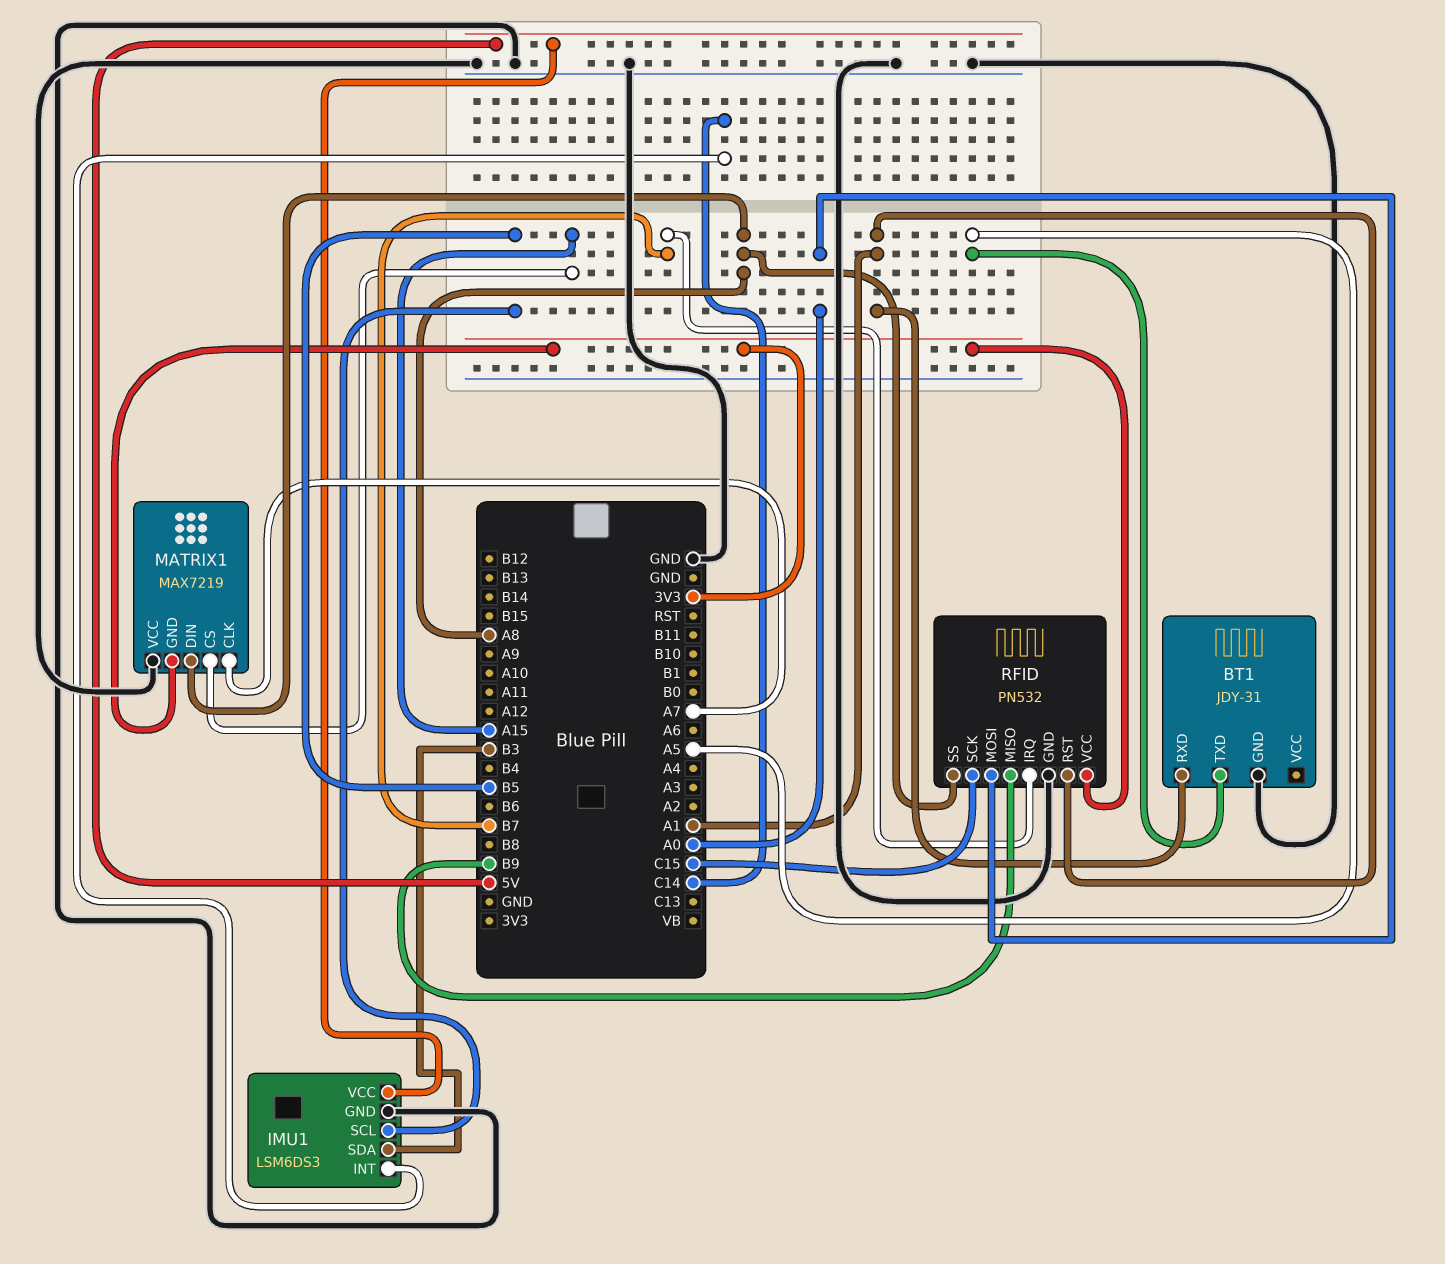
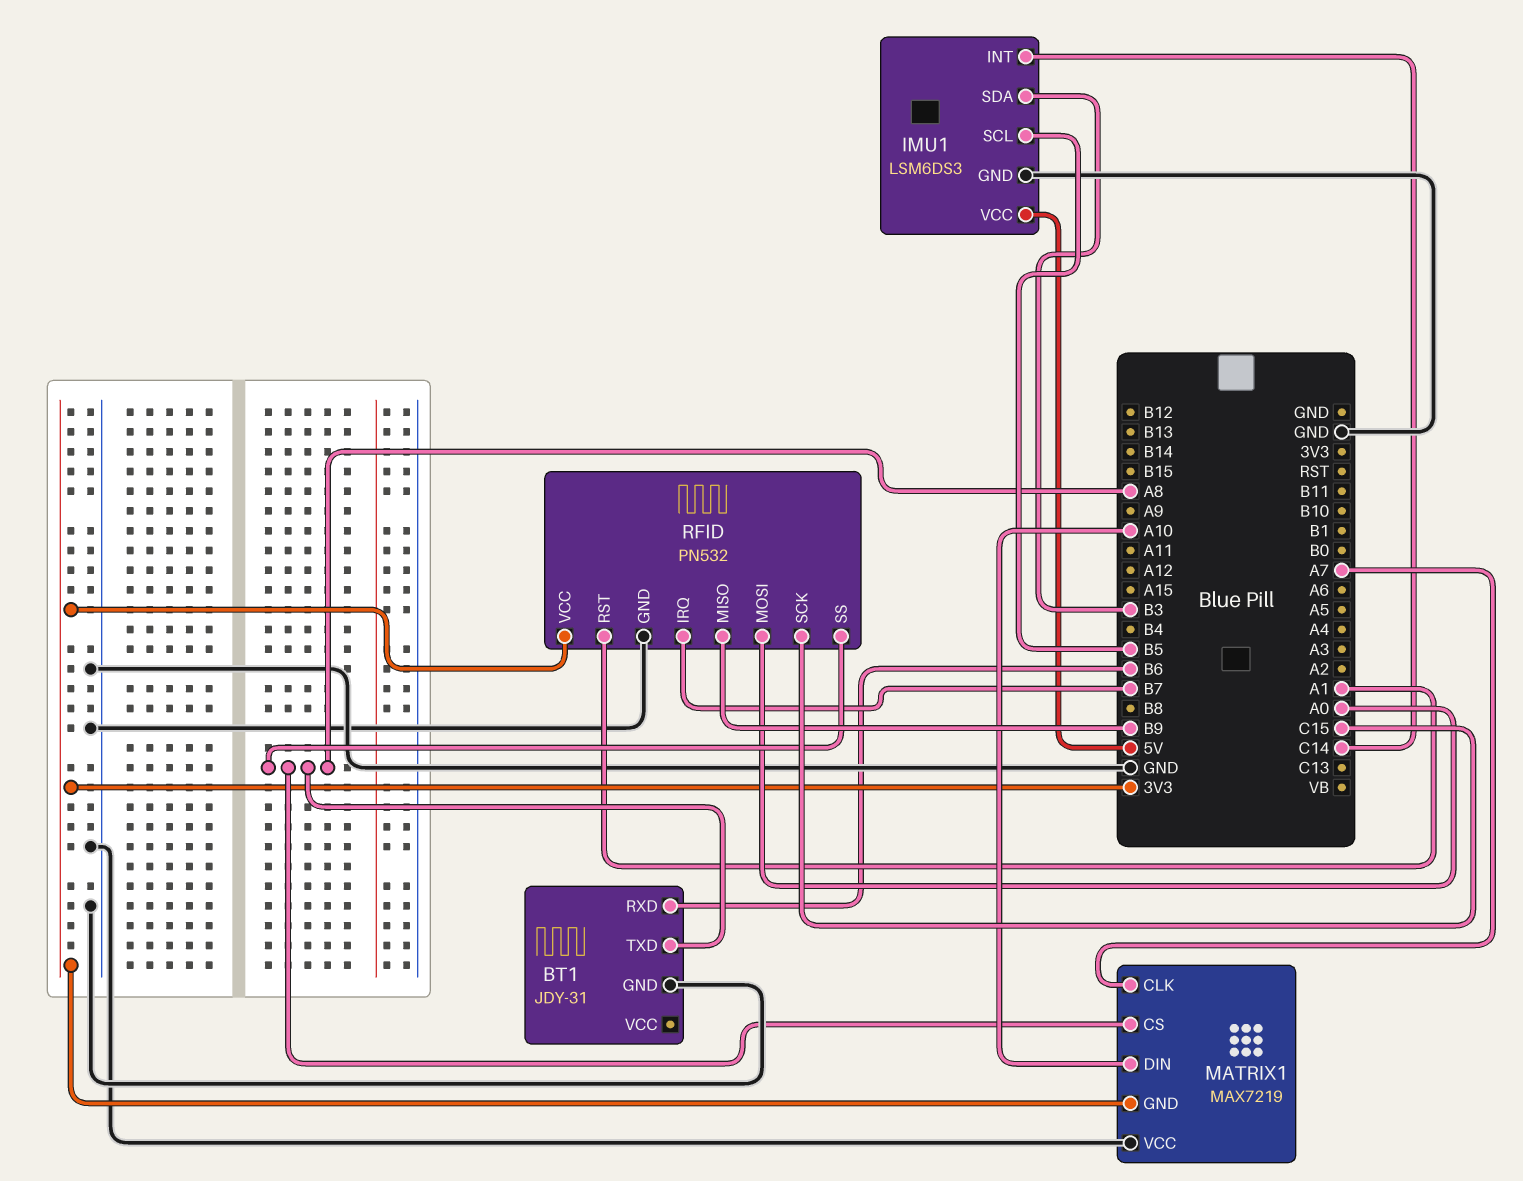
BT1 pin RXD: A1 -> B6
BT1 pin TXD: A5 -> A8
MATRIX1 pin CS: A15 -> A8
MATRIX1 pin DIN: A8 -> A10

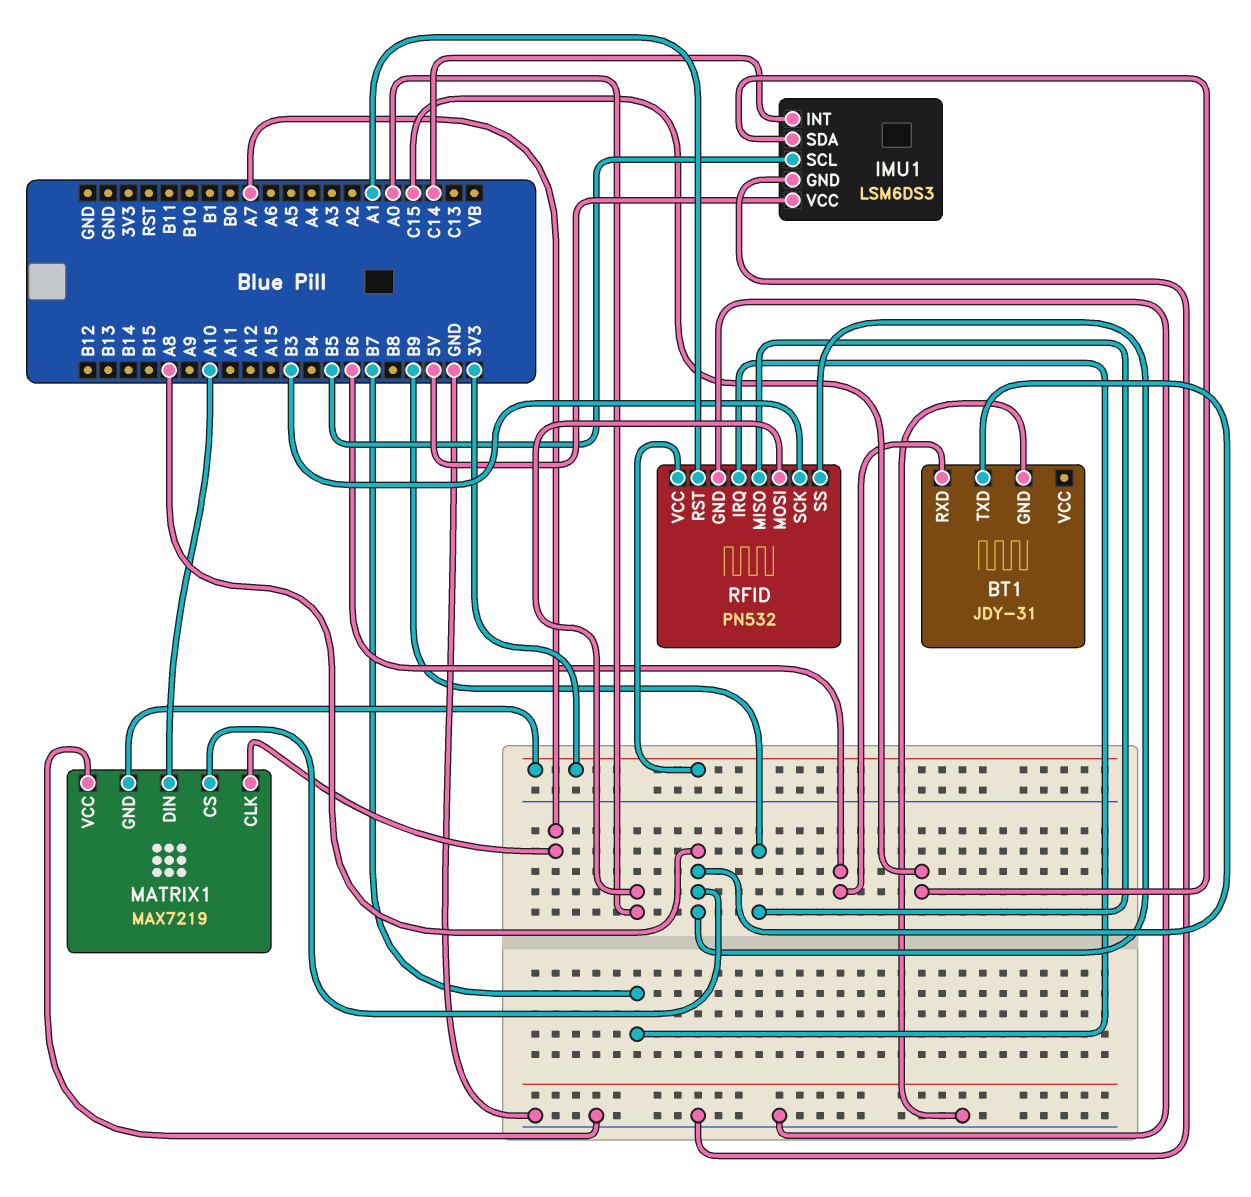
IMU1 pin SDA: B3 -> C15
RFID pin SCK: C15 -> B3

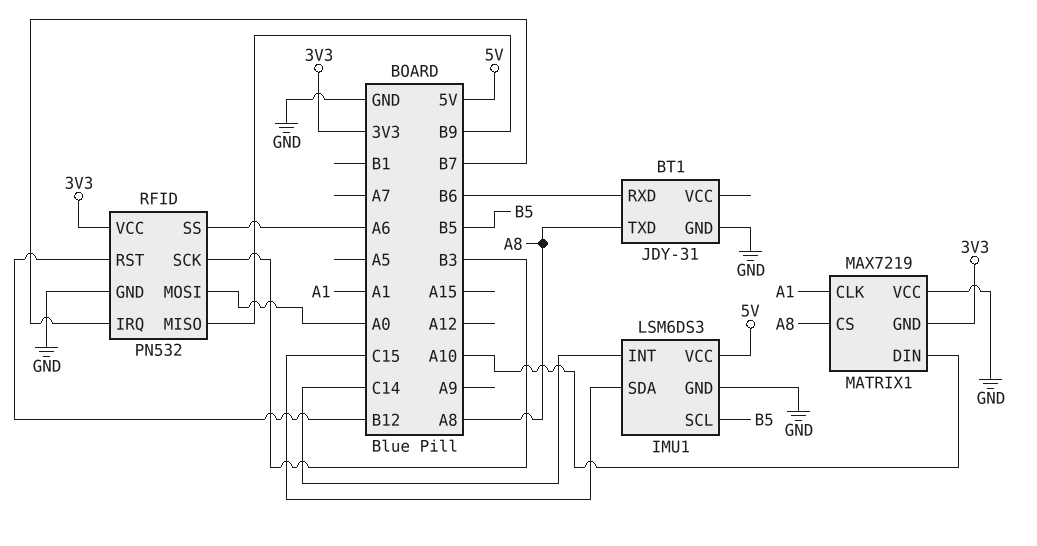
MATRIX1 pin CLK: A7 -> A1
RFID pin RST: A1 -> B12
RFID pin SS: A8 -> A6

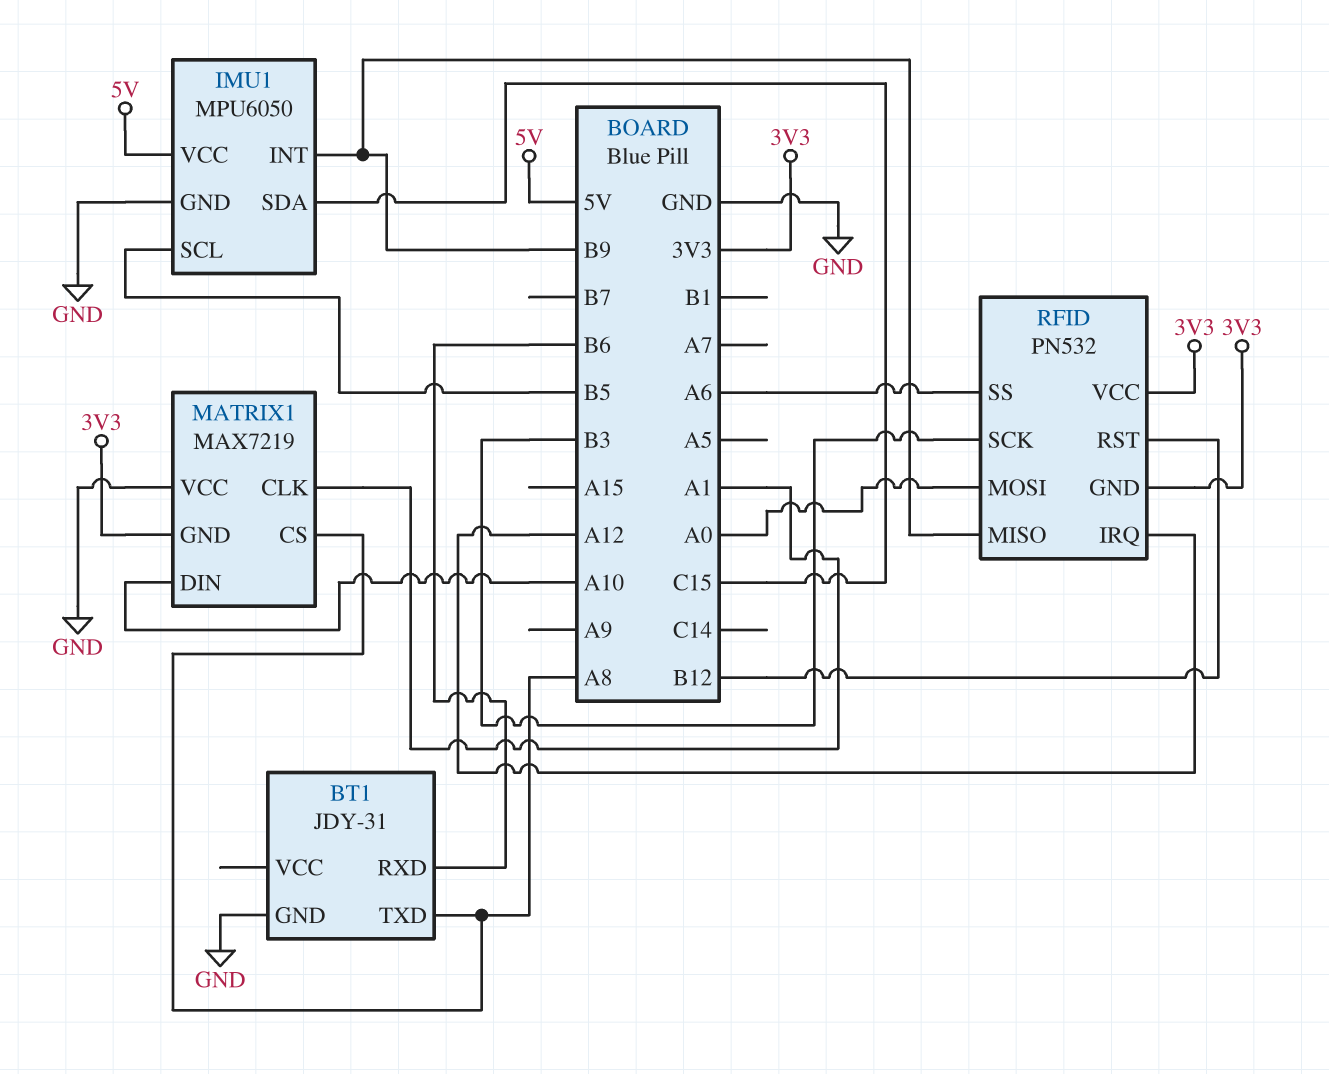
IMU1: LSM6DS3 -> MPU6050
IMU1 pin INT: C14 -> B9
RFID pin GND: GND -> 3V3
RFID pin IRQ: B7 -> A12

